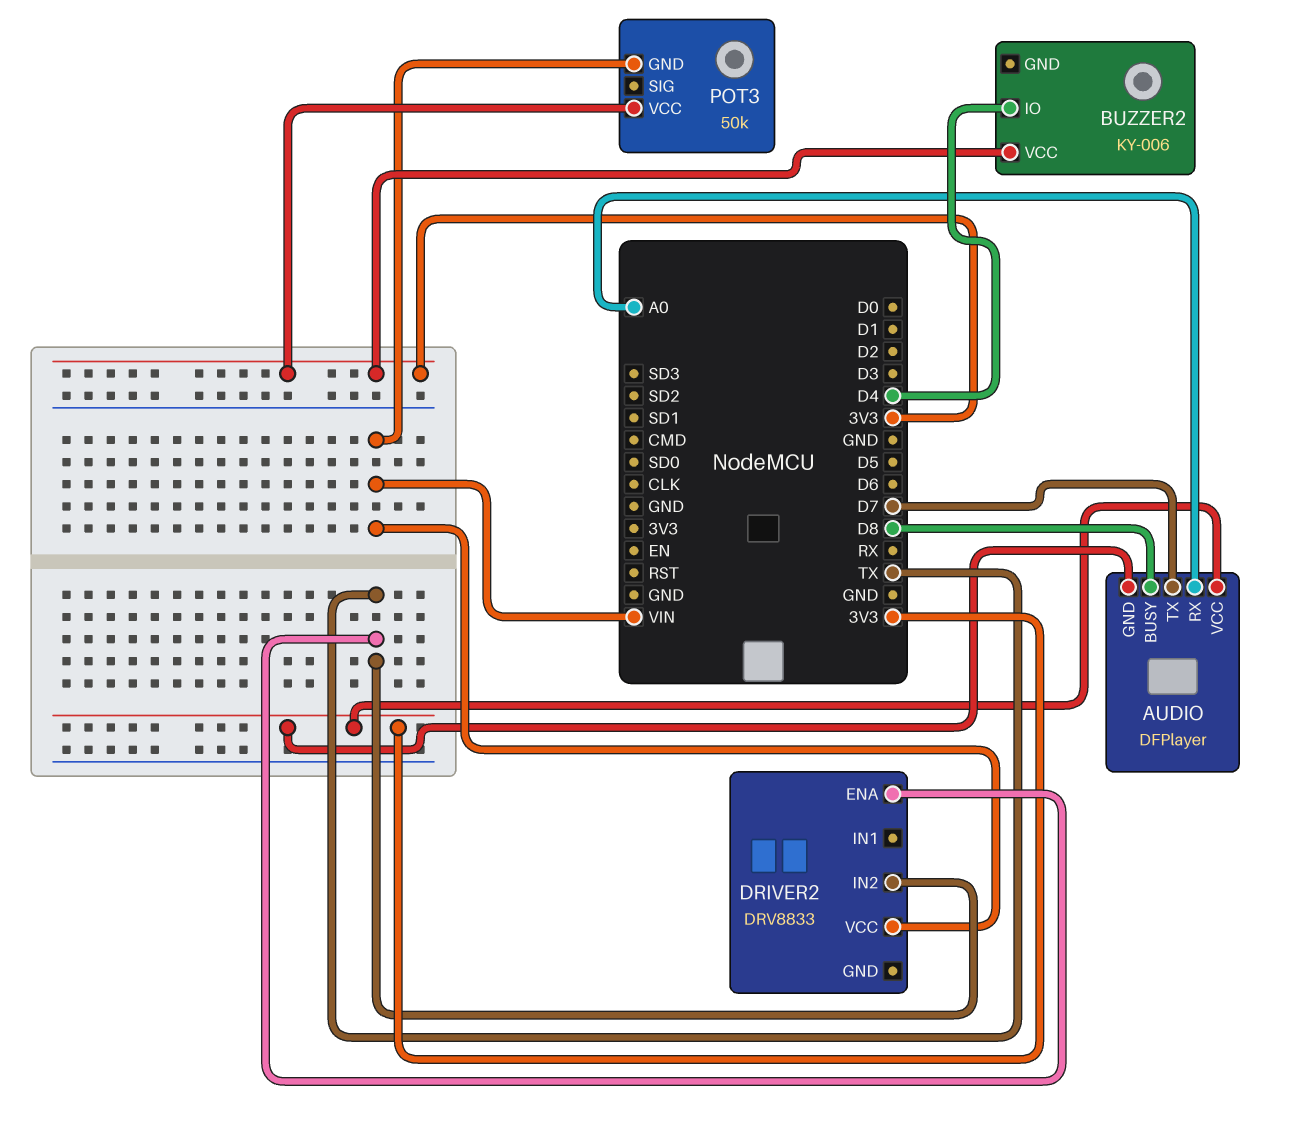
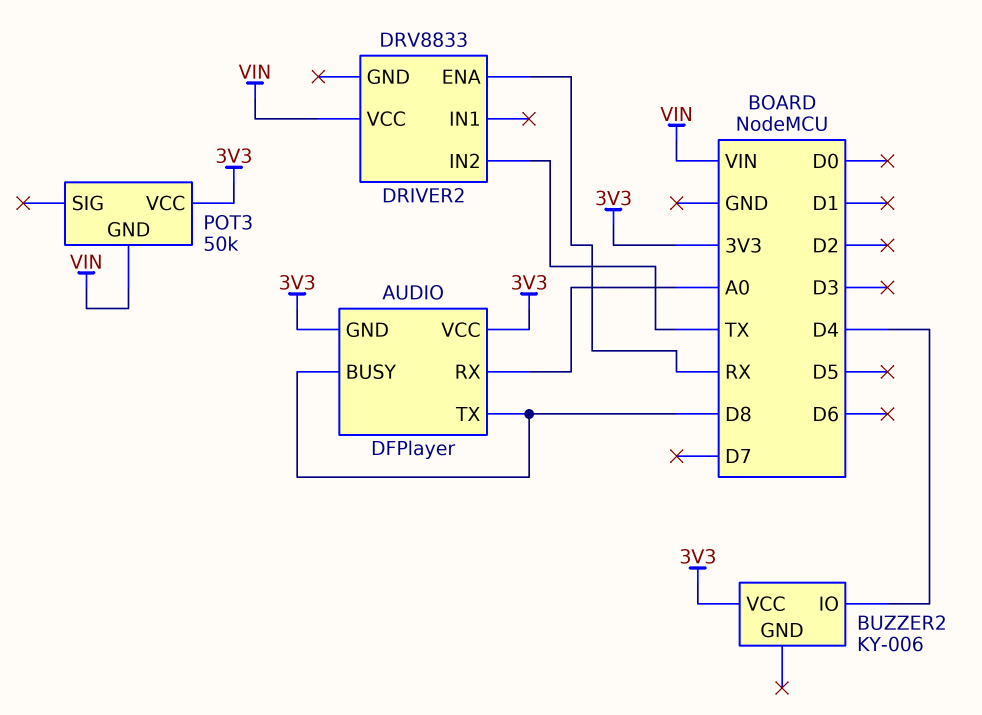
AUDIO pin TX: D7 -> D8
DRIVER2 pin ENA: TX -> RX

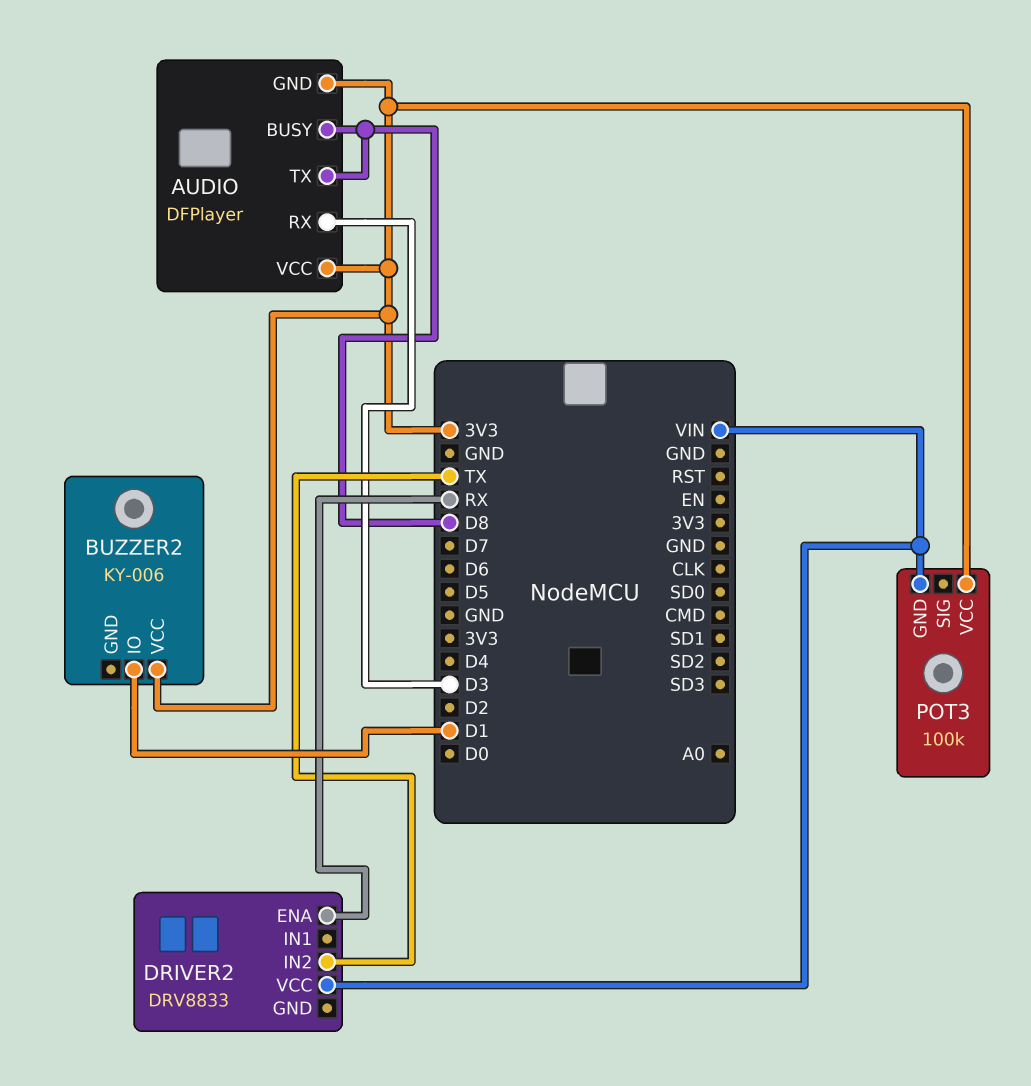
AUDIO pin RX: A0 -> D3
BUZZER2 pin IO: D4 -> D1
POT3: 50k -> 100k

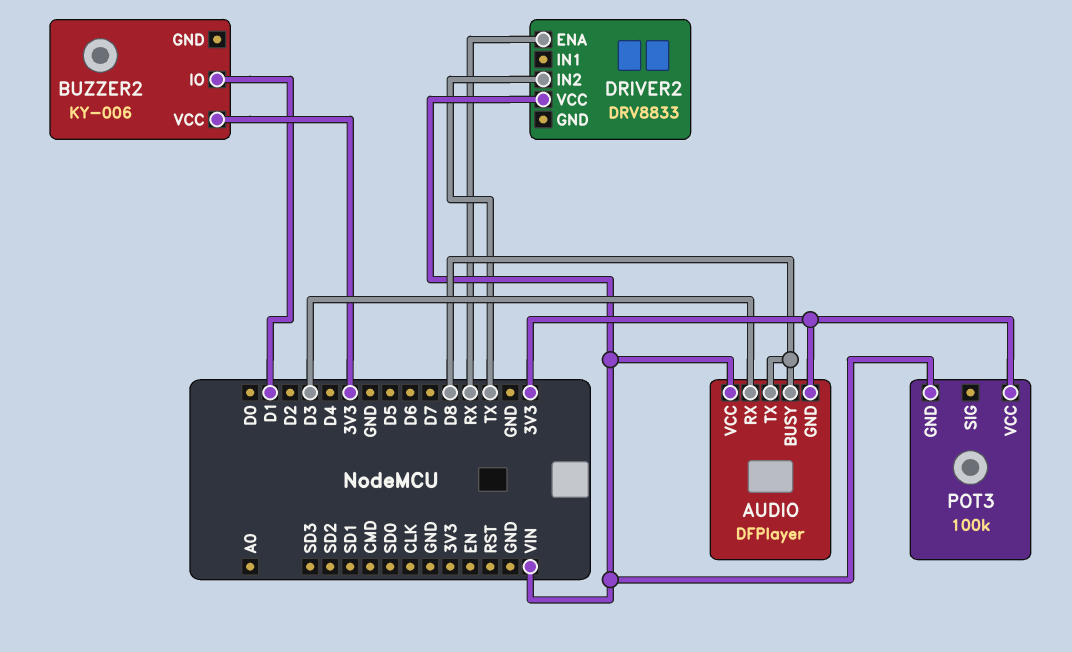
AUDIO pin VCC: 3V3 -> VIN

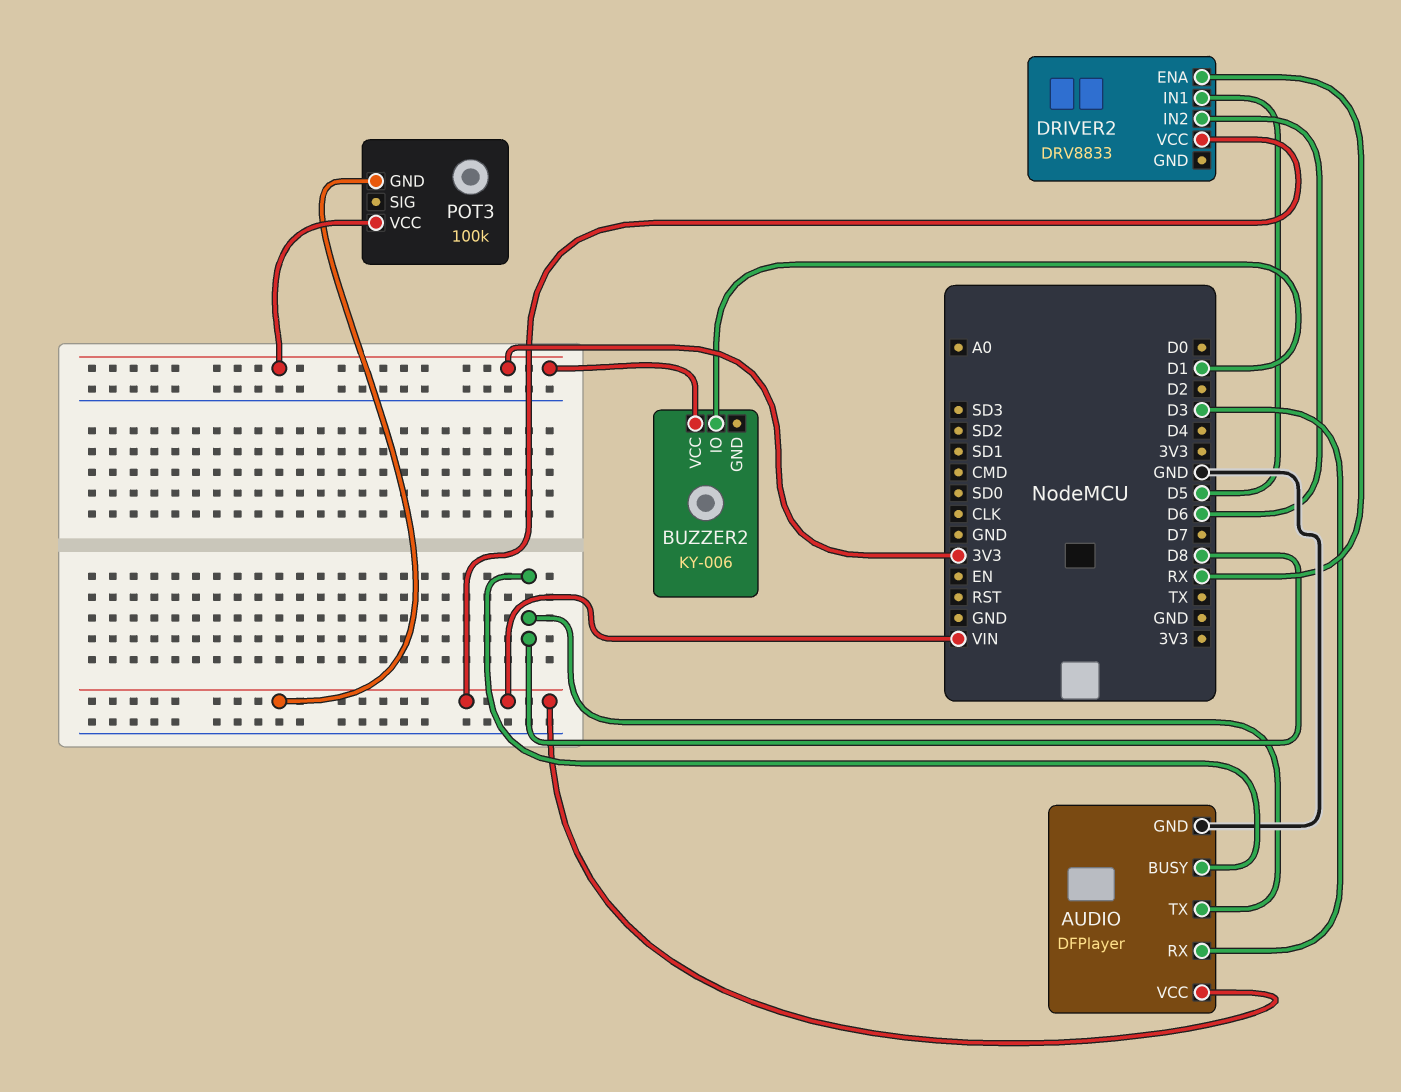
AUDIO pin GND: 3V3 -> GND
DRIVER2 pin IN1: none -> D5
DRIVER2 pin IN2: TX -> D6

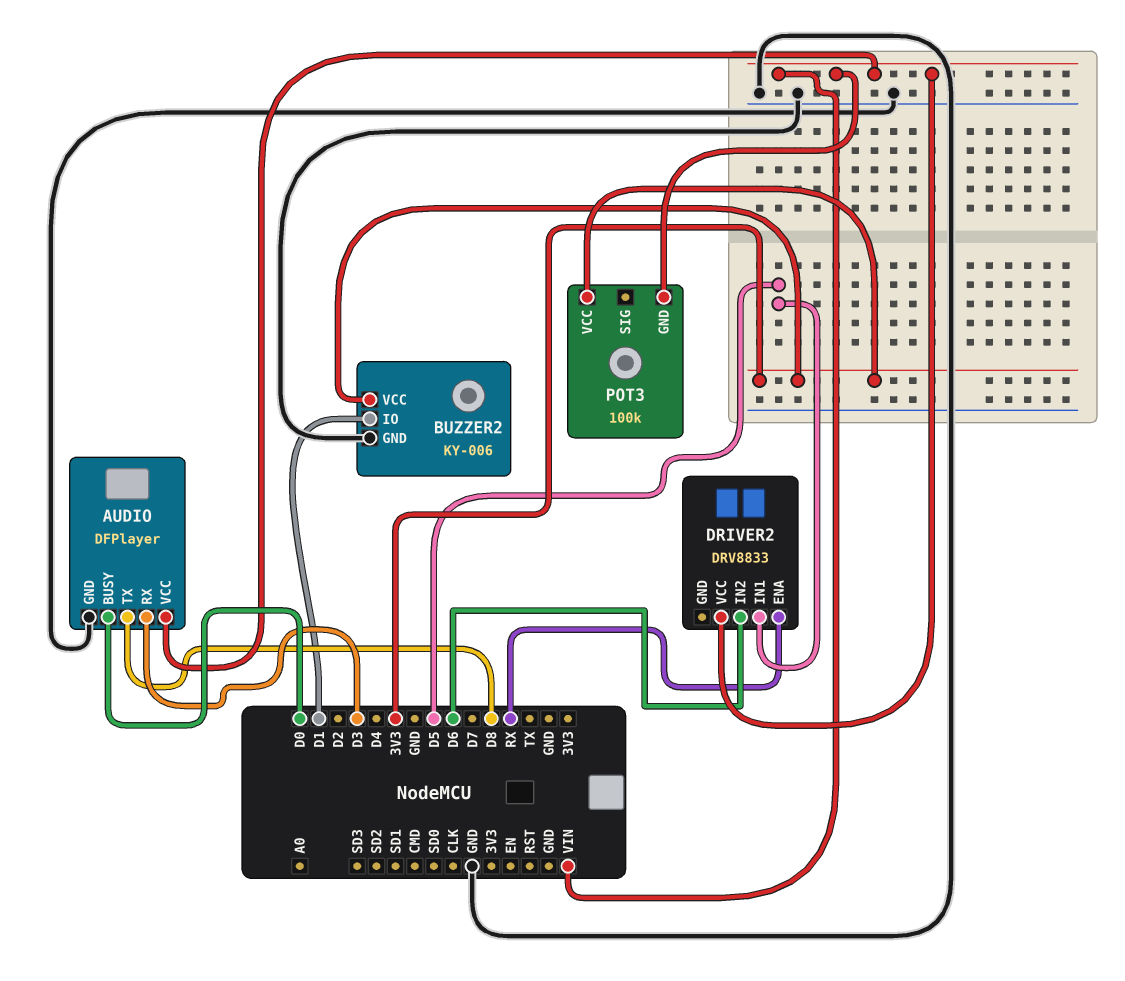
AUDIO pin BUSY: D8 -> D0
BUZZER2 pin GND: none -> GND

